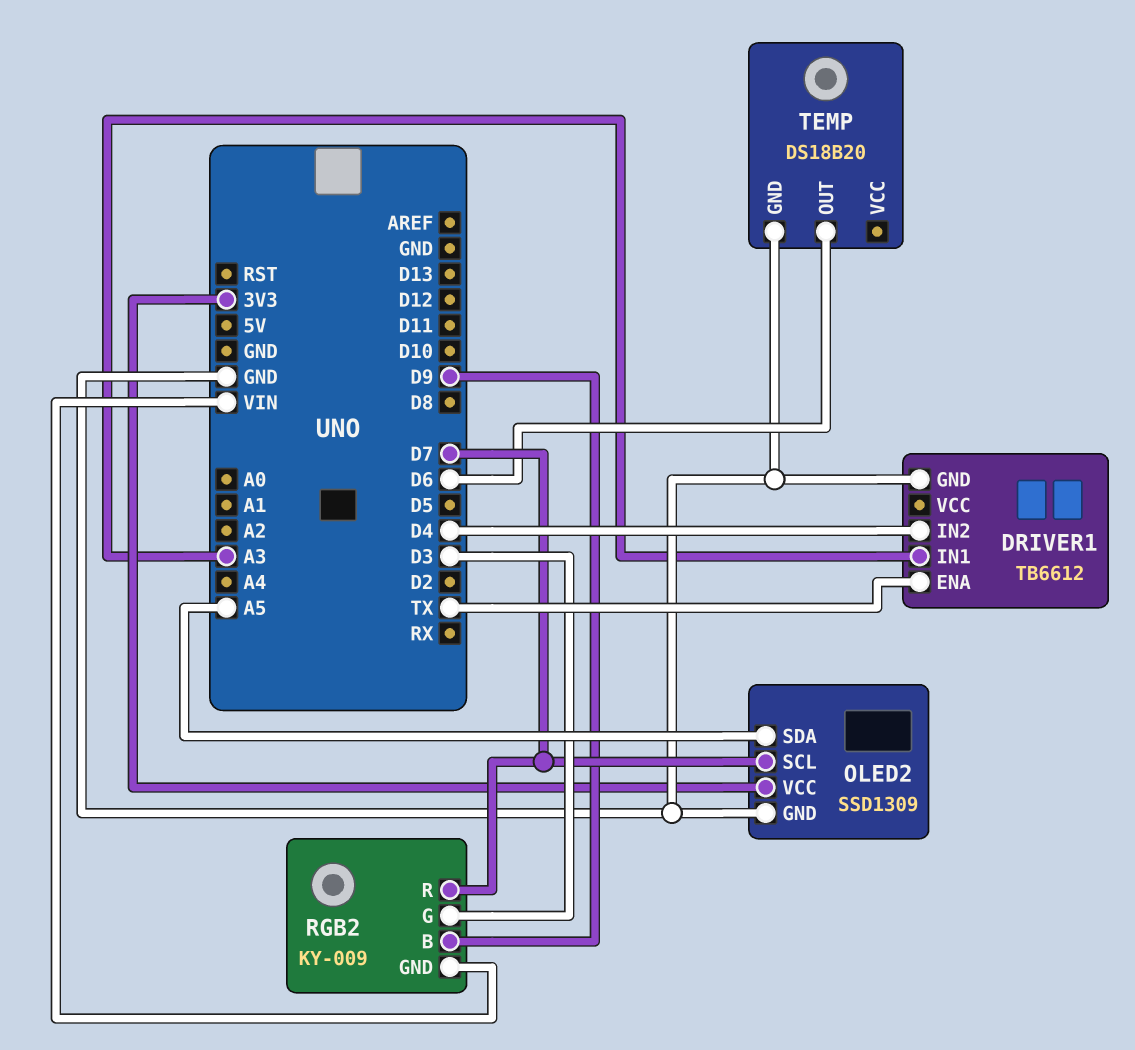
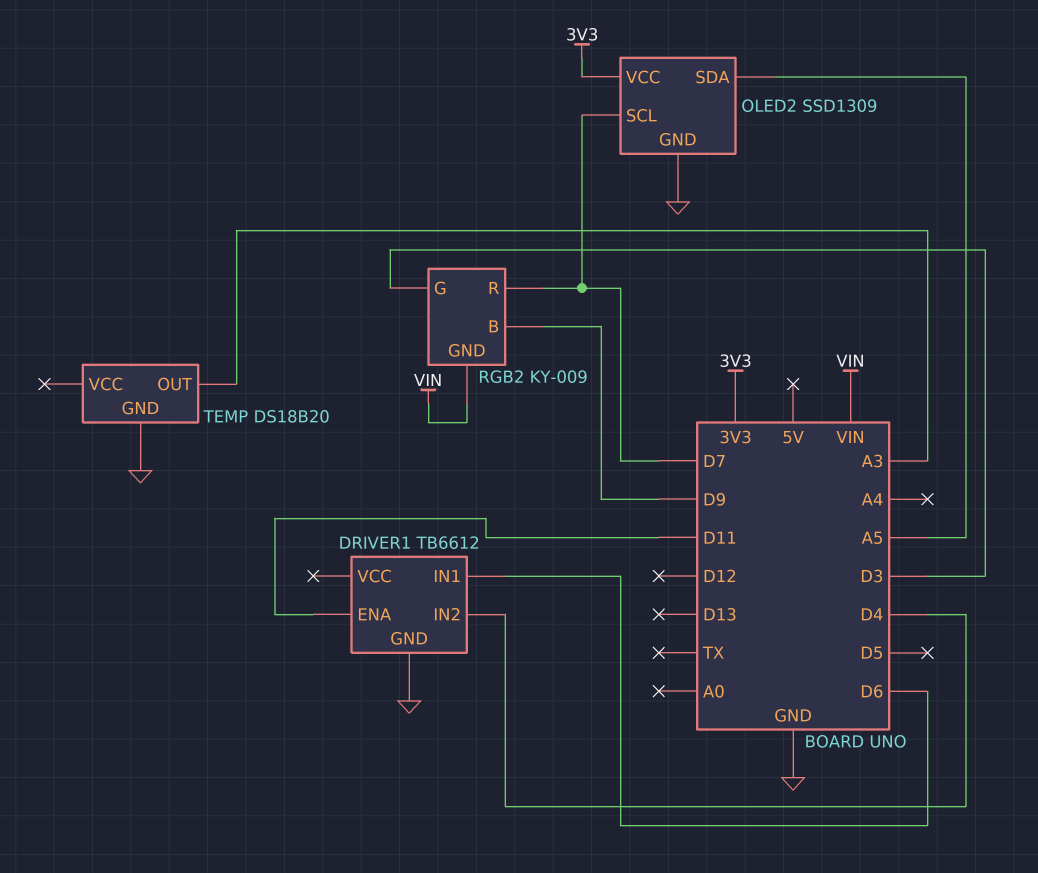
DRIVER1 pin ENA: TX -> D11
DRIVER1 pin IN1: A3 -> D6
TEMP pin OUT: D6 -> A3

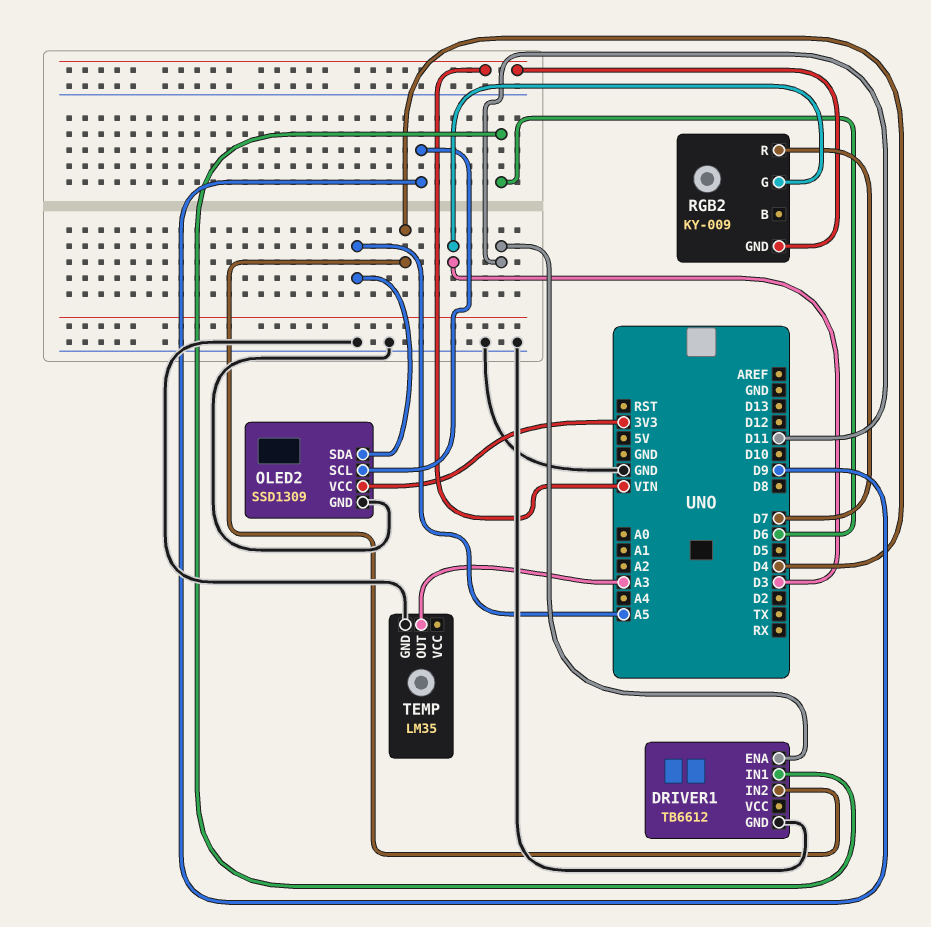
OLED2 pin SCL: D7 -> D9
RGB2 pin B: D9 -> none
TEMP: DS18B20 -> LM35

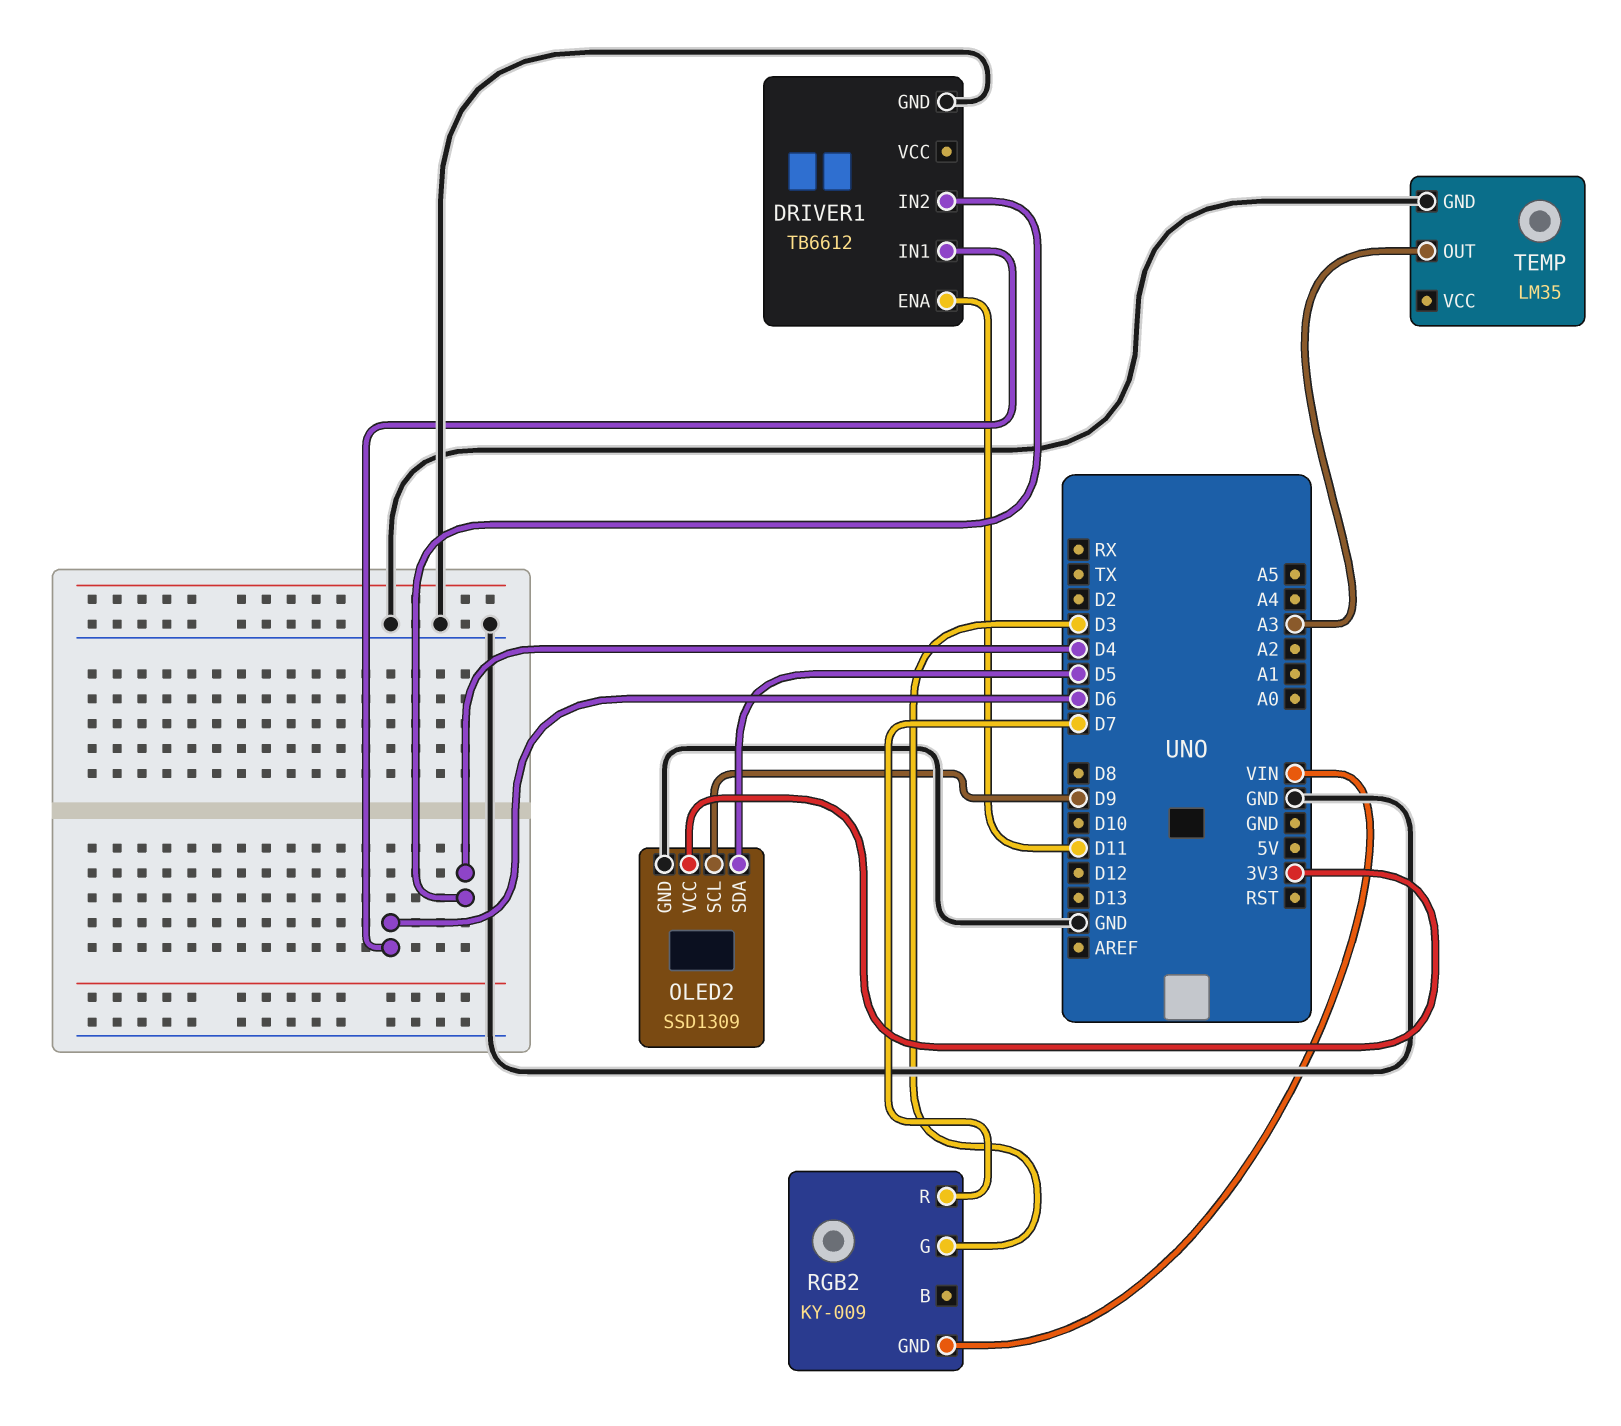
OLED2 pin SDA: A5 -> D5

